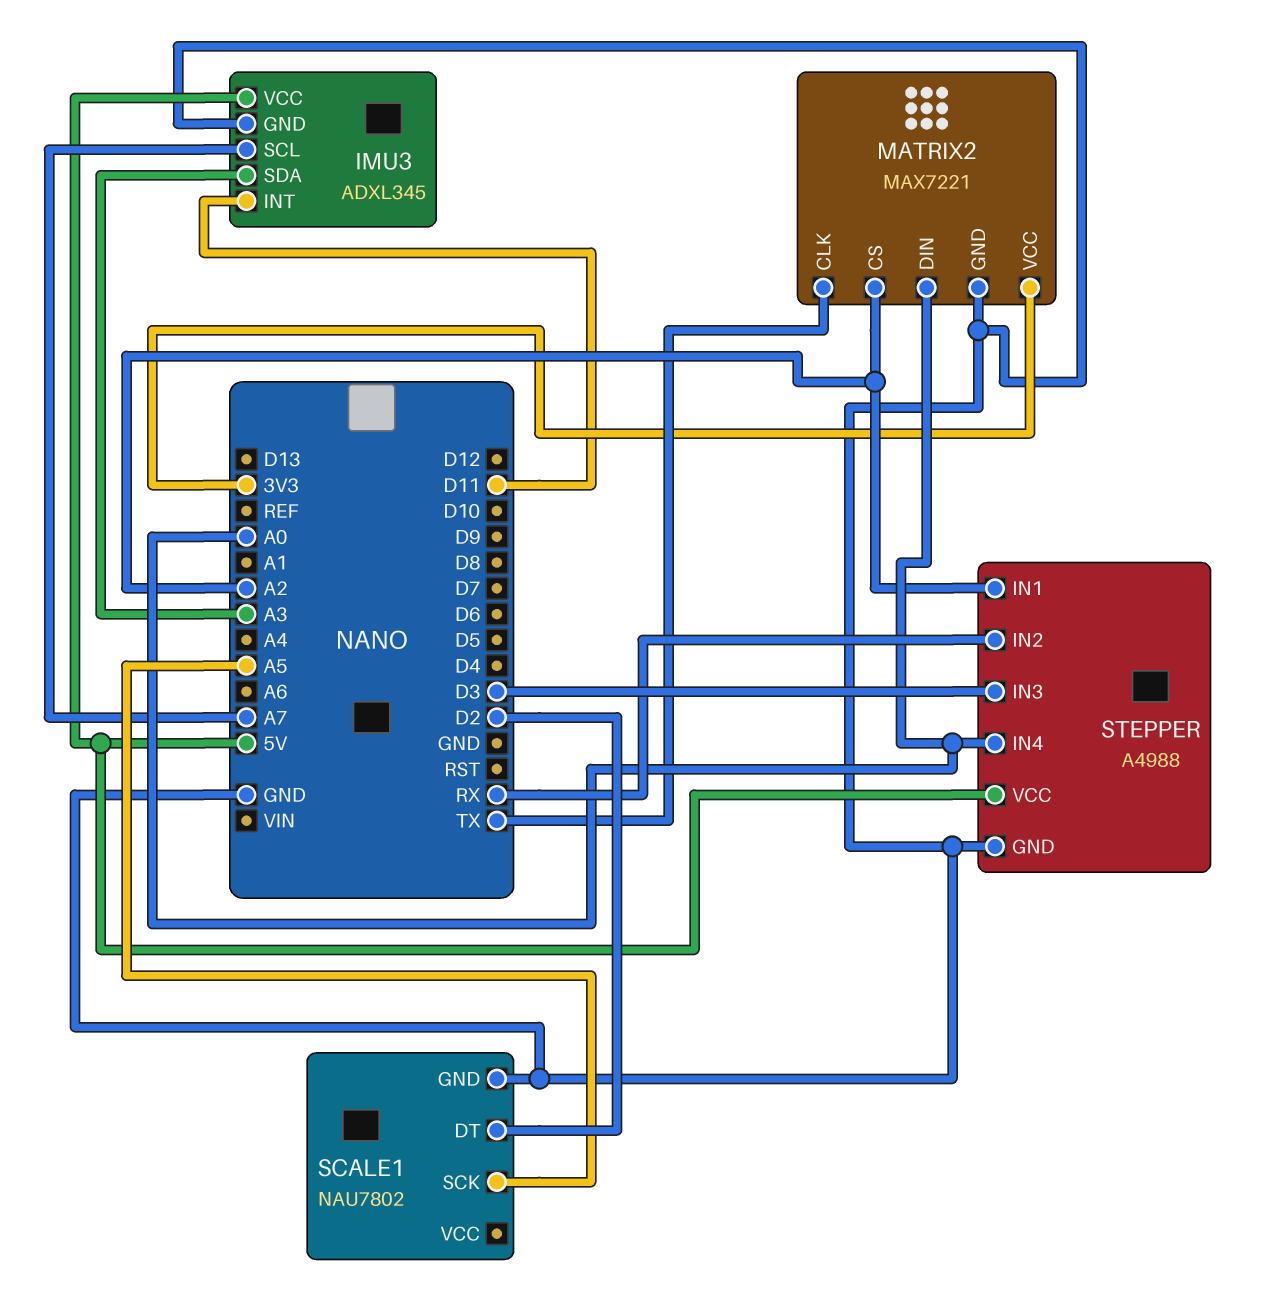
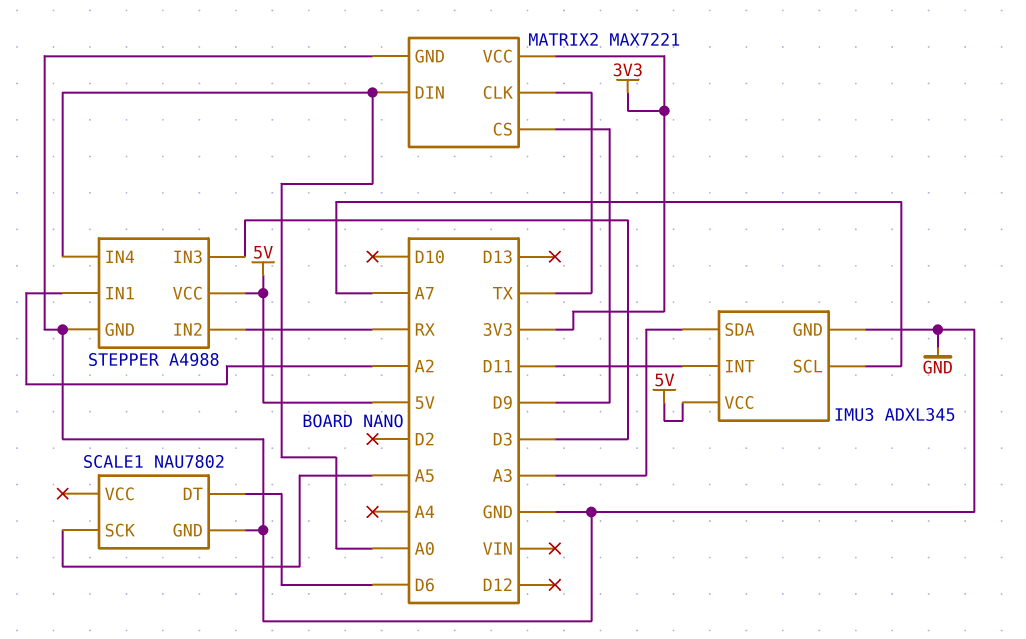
MATRIX2 pin CS: A2 -> D9
SCALE1 pin DT: D2 -> D6

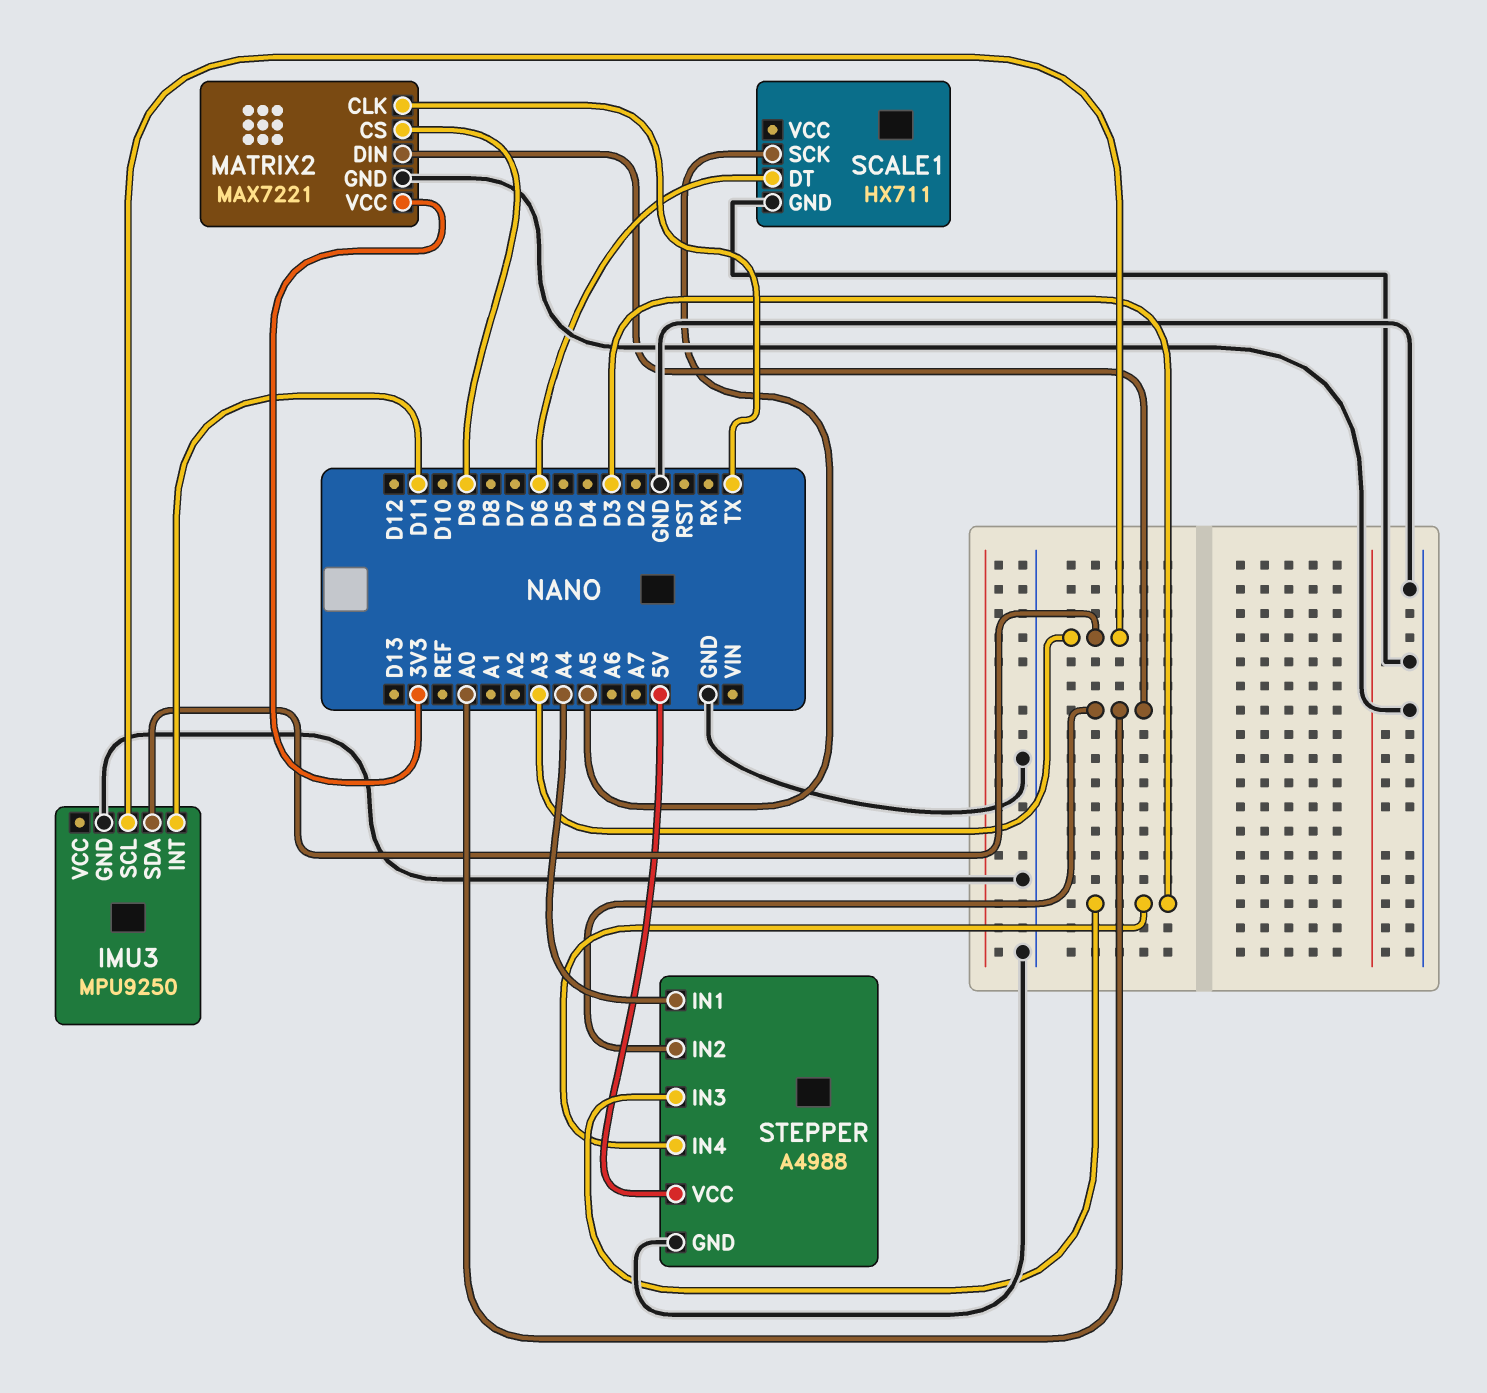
IMU3: ADXL345 -> MPU9250
IMU3 pin SCL: A7 -> A3
IMU3 pin VCC: 5V -> none
SCALE1: NAU7802 -> HX711
STEPPER pin IN1: A2 -> A4
STEPPER pin IN2: RX -> A0
STEPPER pin IN4: A0 -> D3

